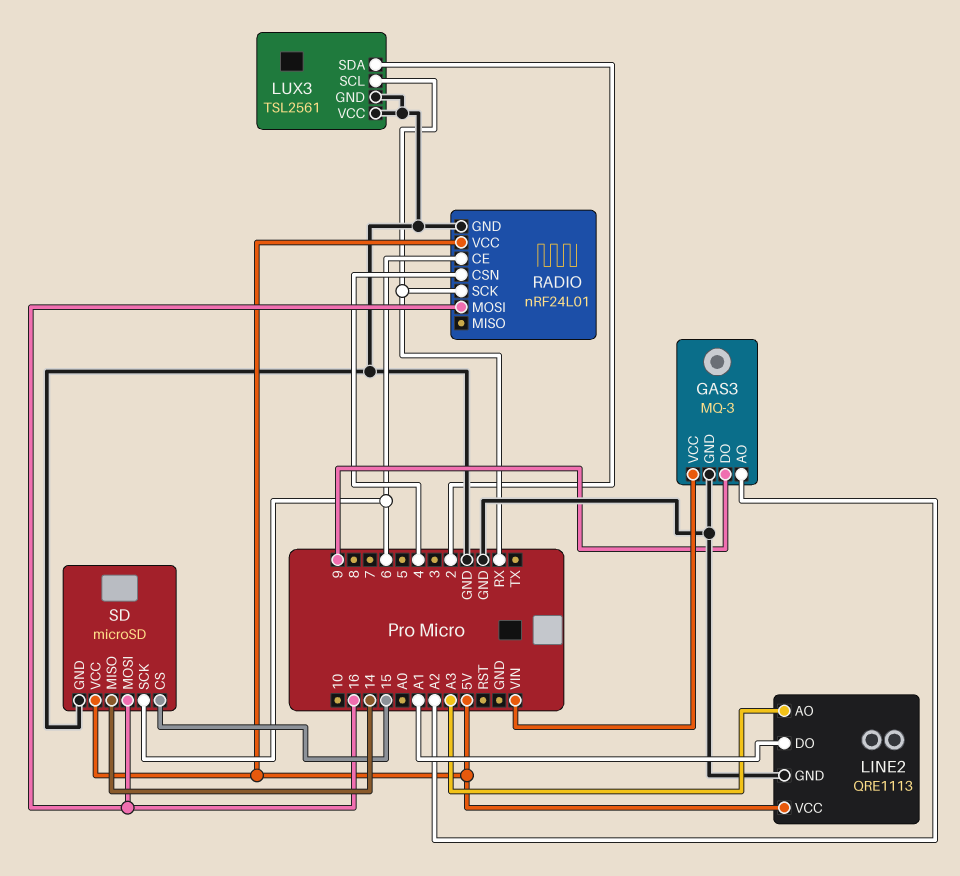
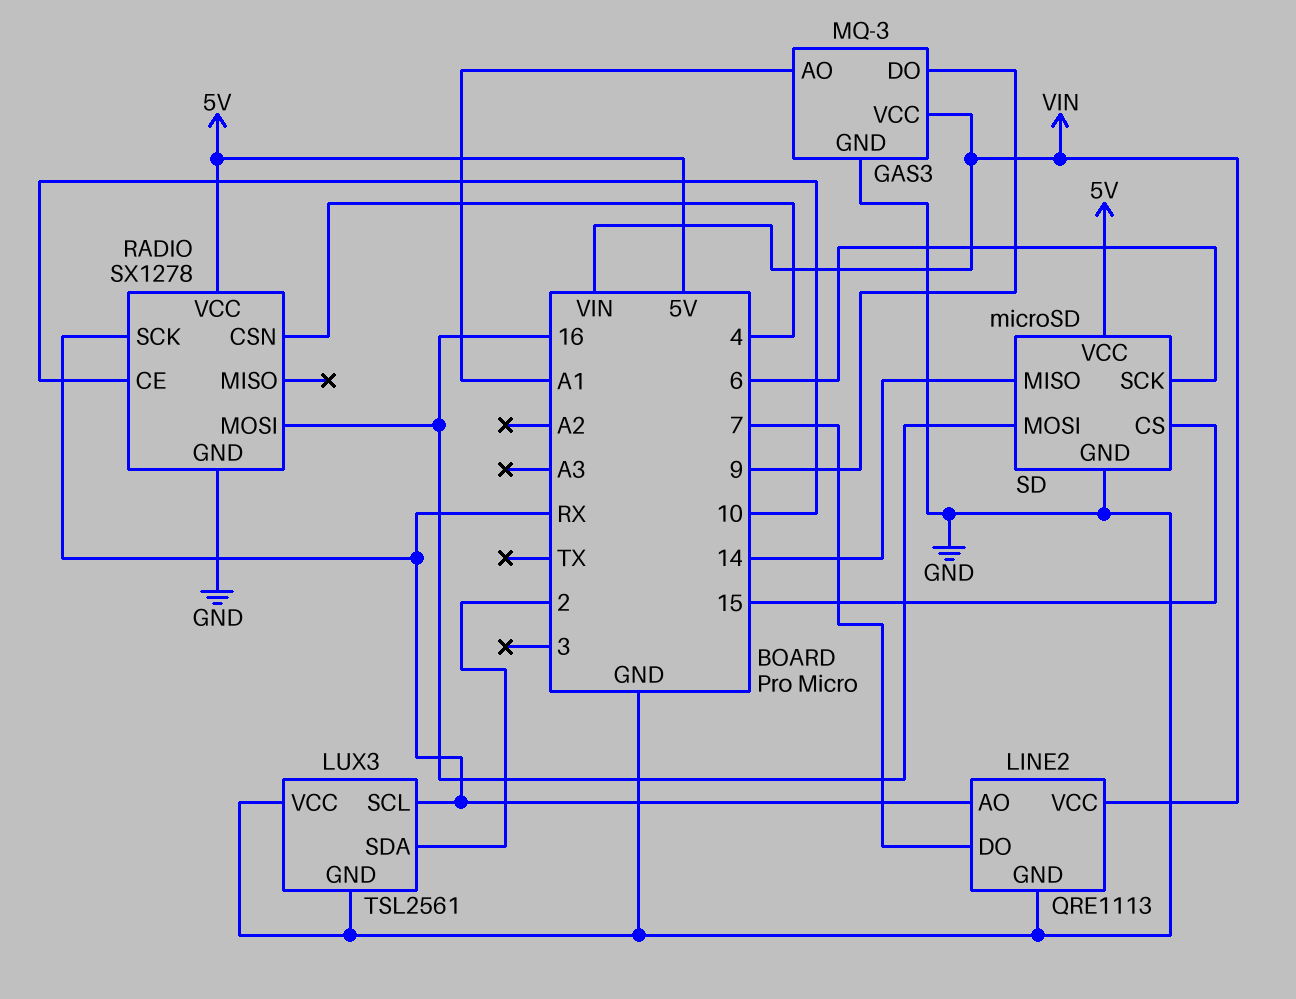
GAS3 pin AO: A2 -> A1
LINE2 pin AO: A3 -> RX
LINE2 pin DO: A1 -> 7
LINE2 pin VCC: 5V -> VIN
RADIO: nRF24L01 -> SX1278
RADIO pin CE: 6 -> 10

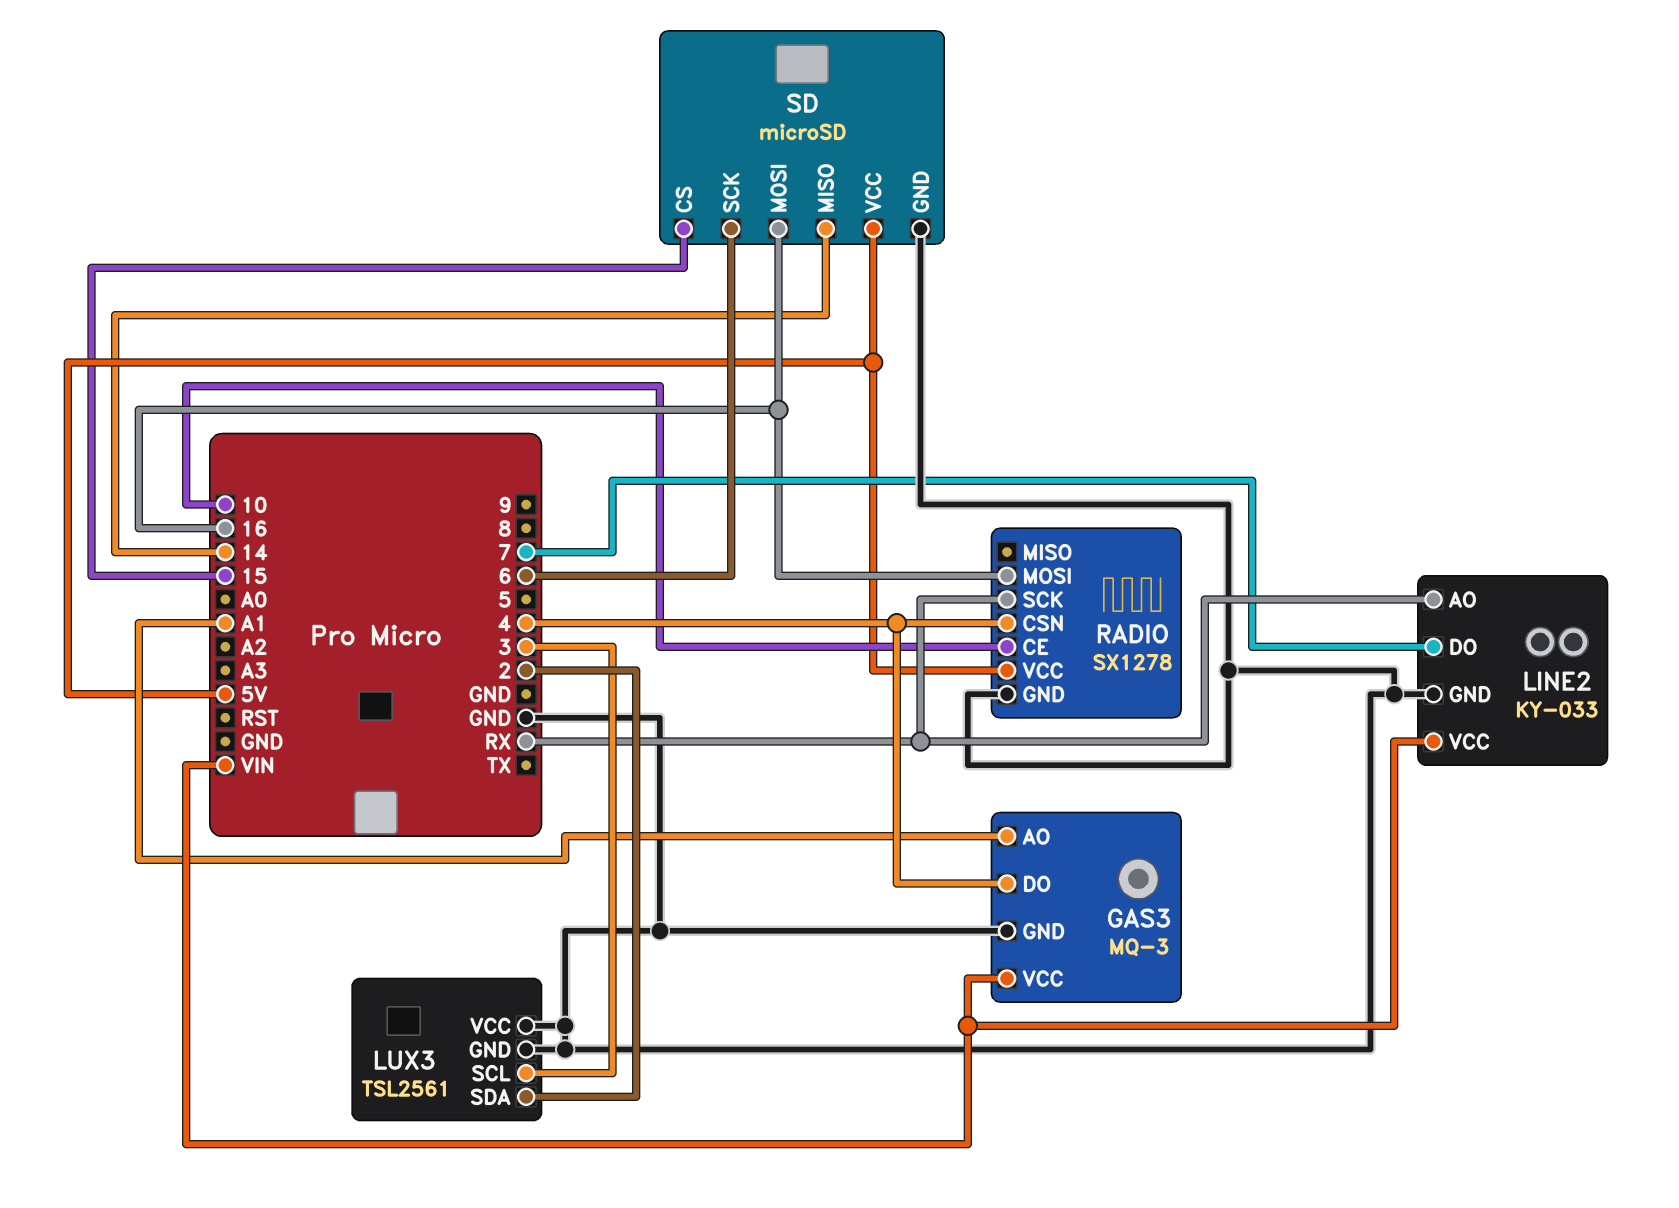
GAS3 pin DO: 9 -> 4
LINE2: QRE1113 -> KY-033
LUX3 pin SCL: RX -> 3

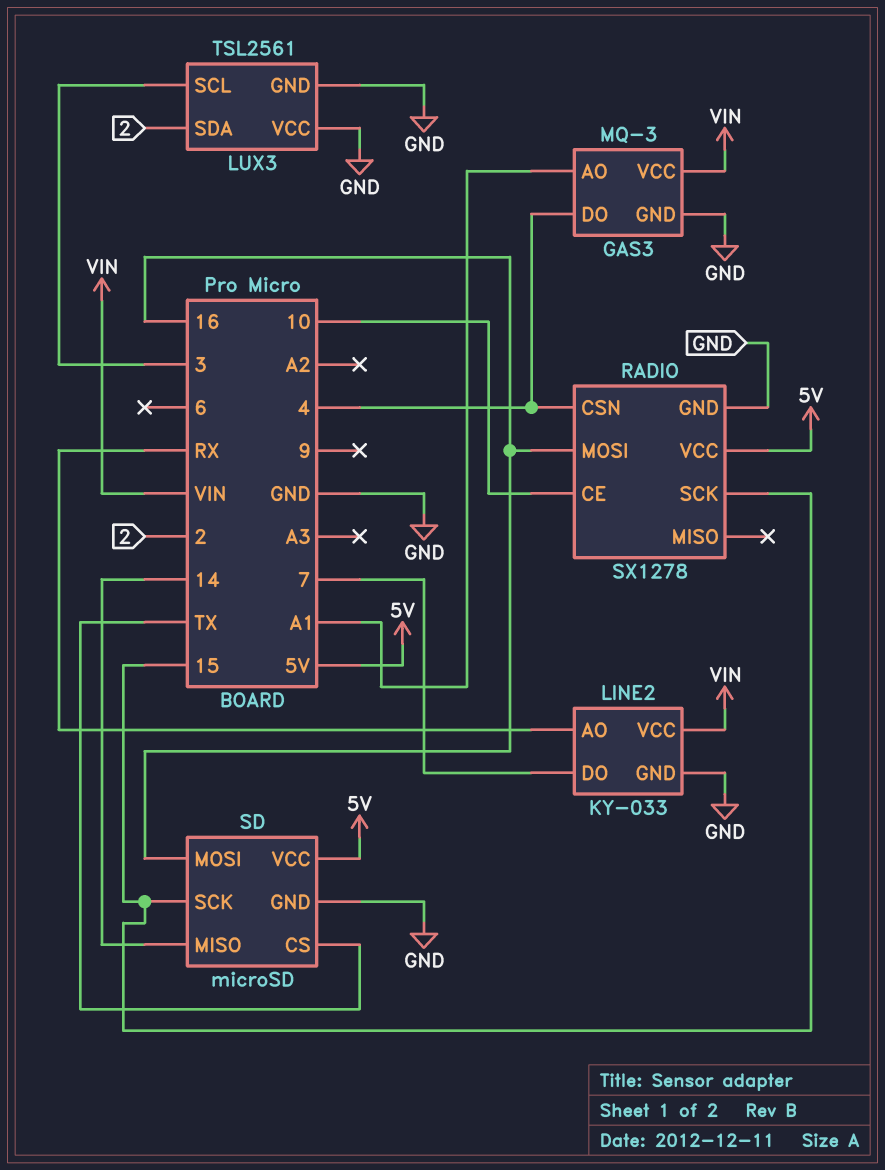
RADIO pin SCK: RX -> 15
SD pin CS: 15 -> TX
SD pin SCK: 6 -> 15

